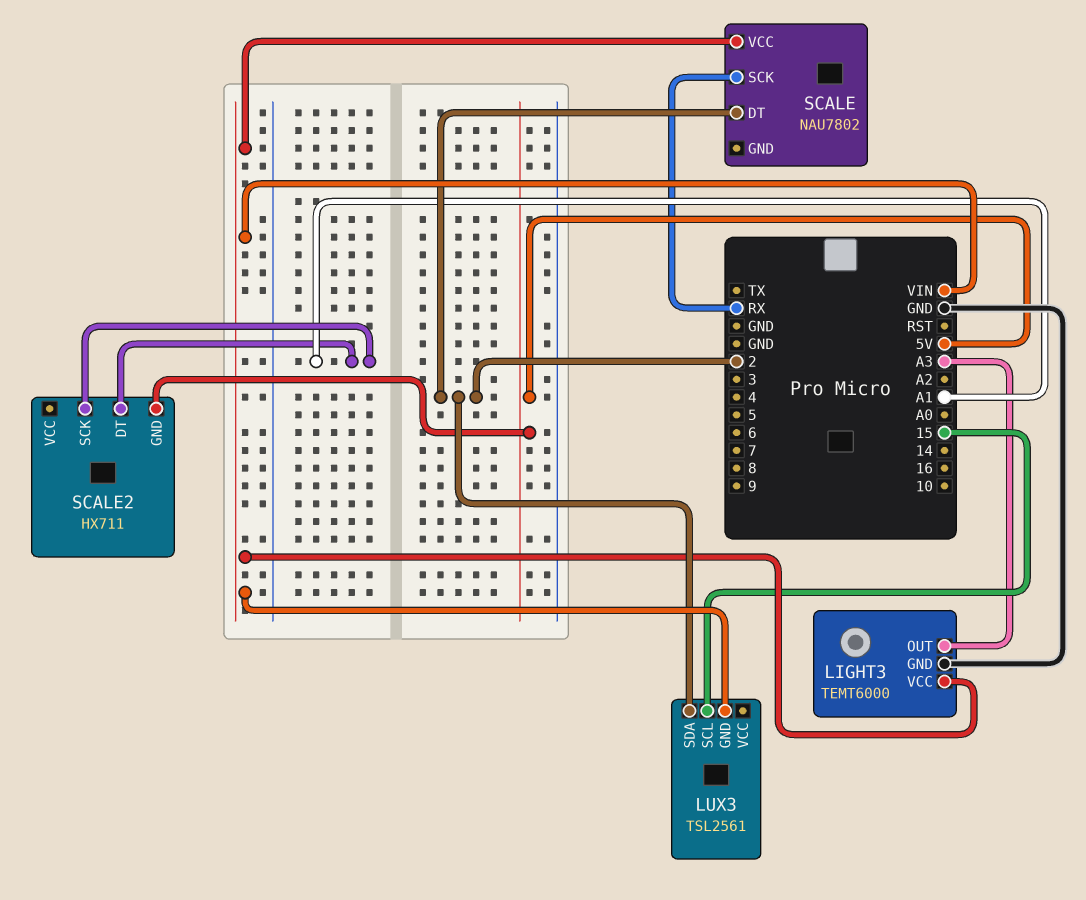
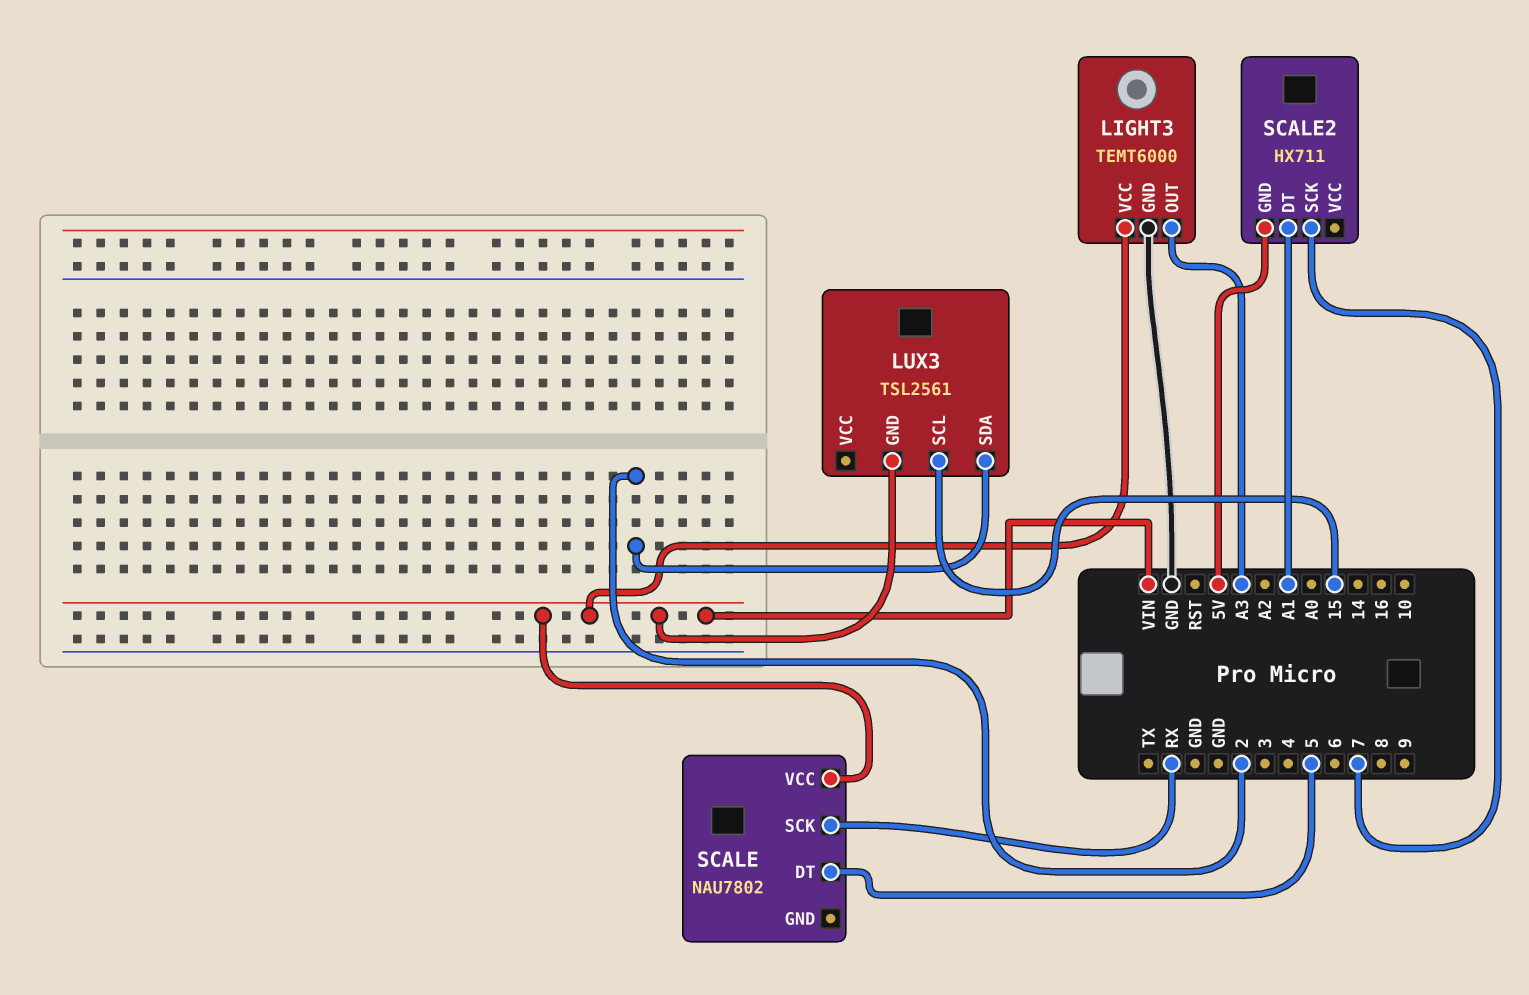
SCALE pin DT: 2 -> 5
SCALE2 pin SCK: A1 -> 7

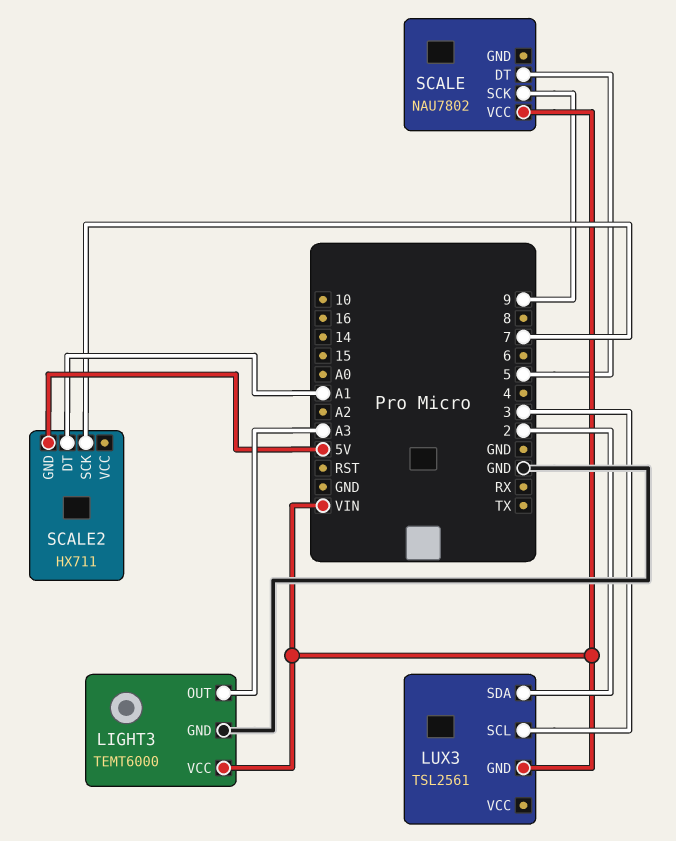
LUX3 pin SCL: 15 -> 3
SCALE pin SCK: RX -> 9

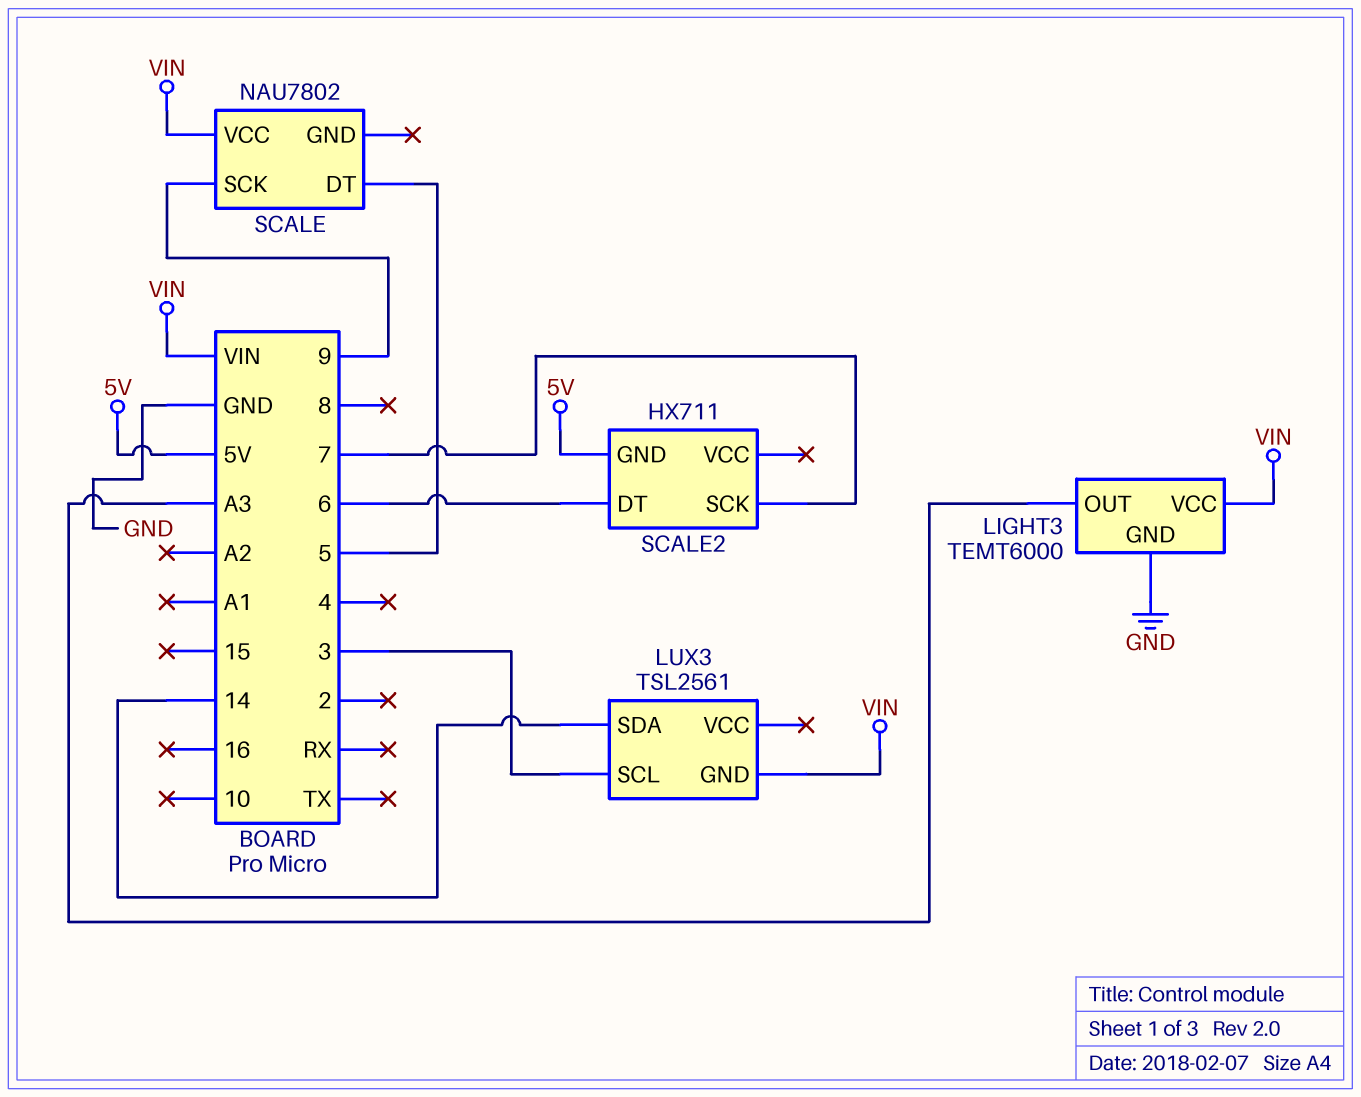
LUX3 pin SDA: 2 -> 14
SCALE2 pin DT: A1 -> 6

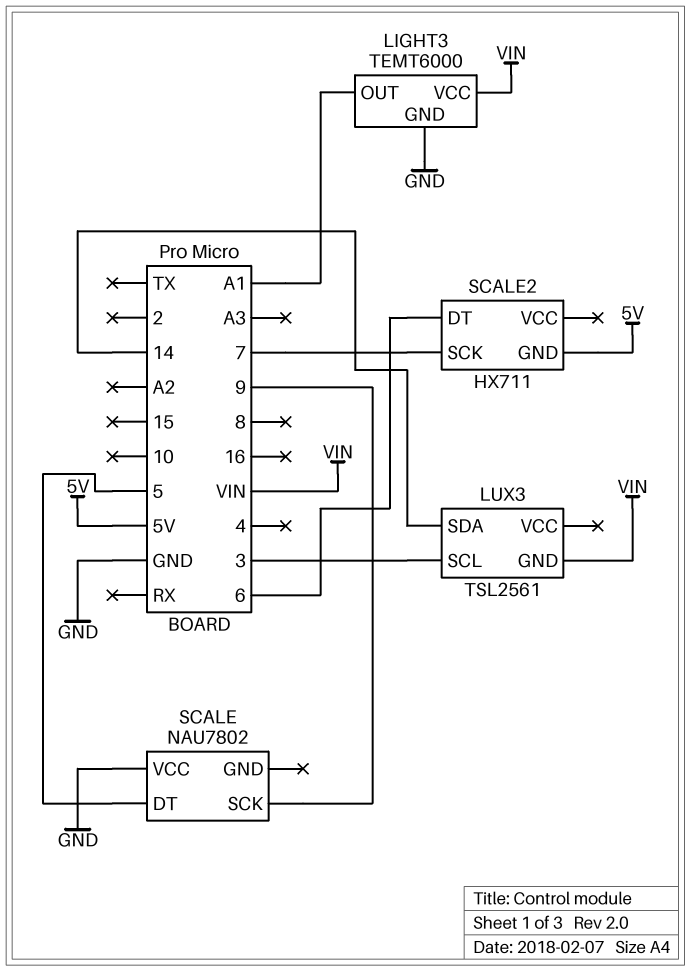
LIGHT3 pin OUT: A3 -> A1
SCALE pin VCC: VIN -> GND

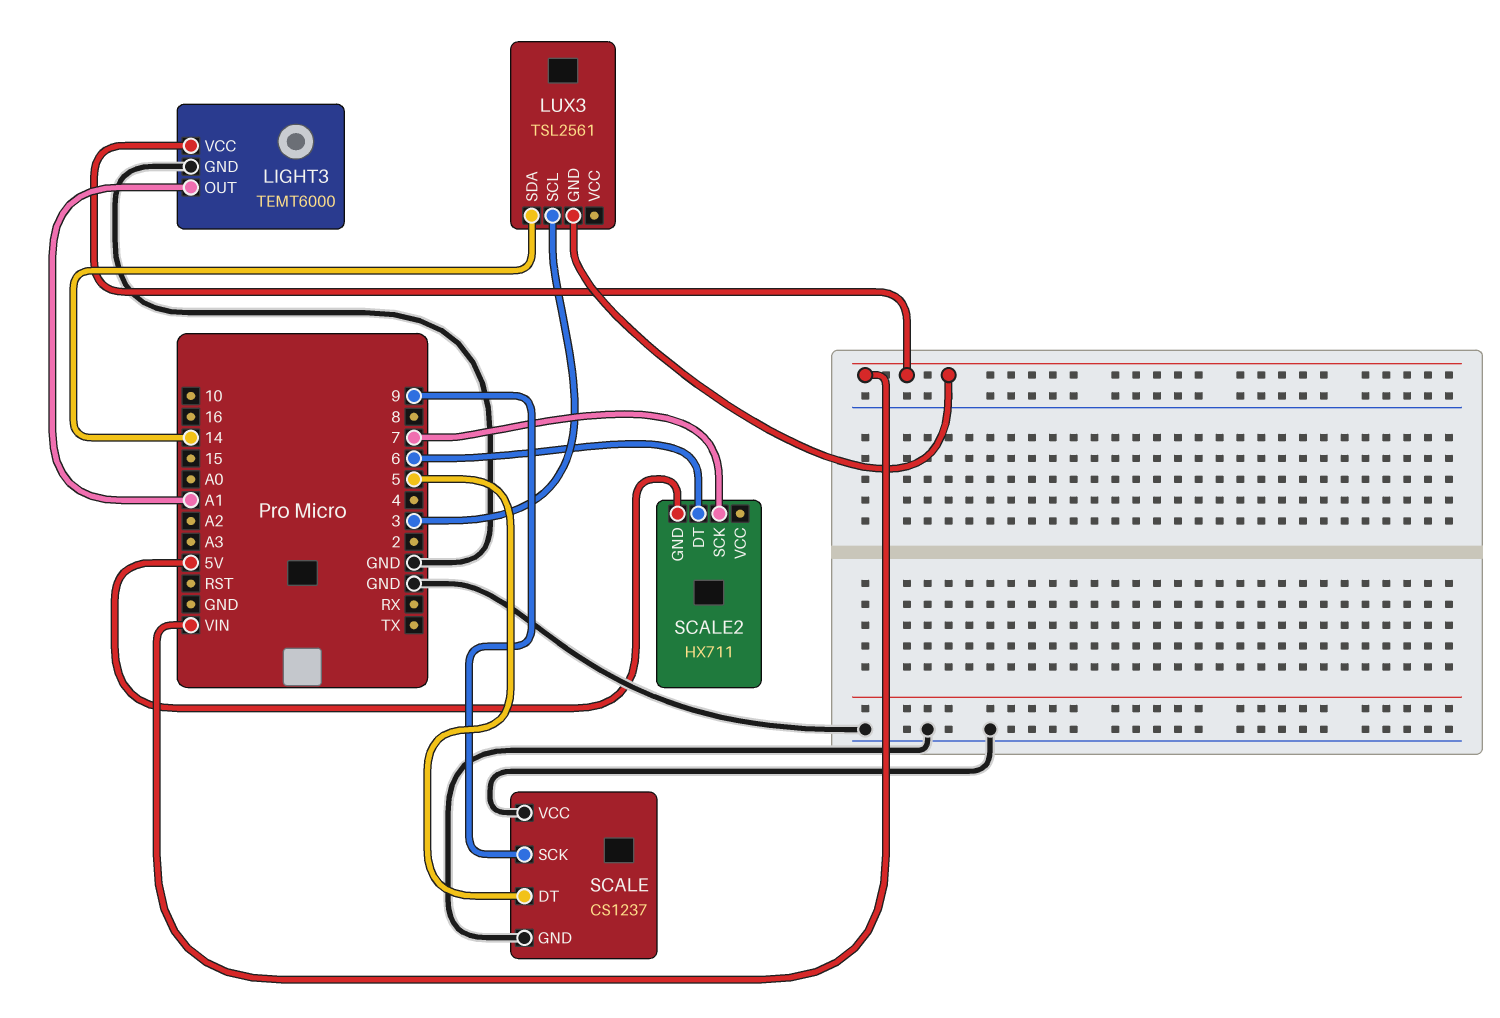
SCALE: NAU7802 -> CS1237
SCALE pin GND: none -> GND

